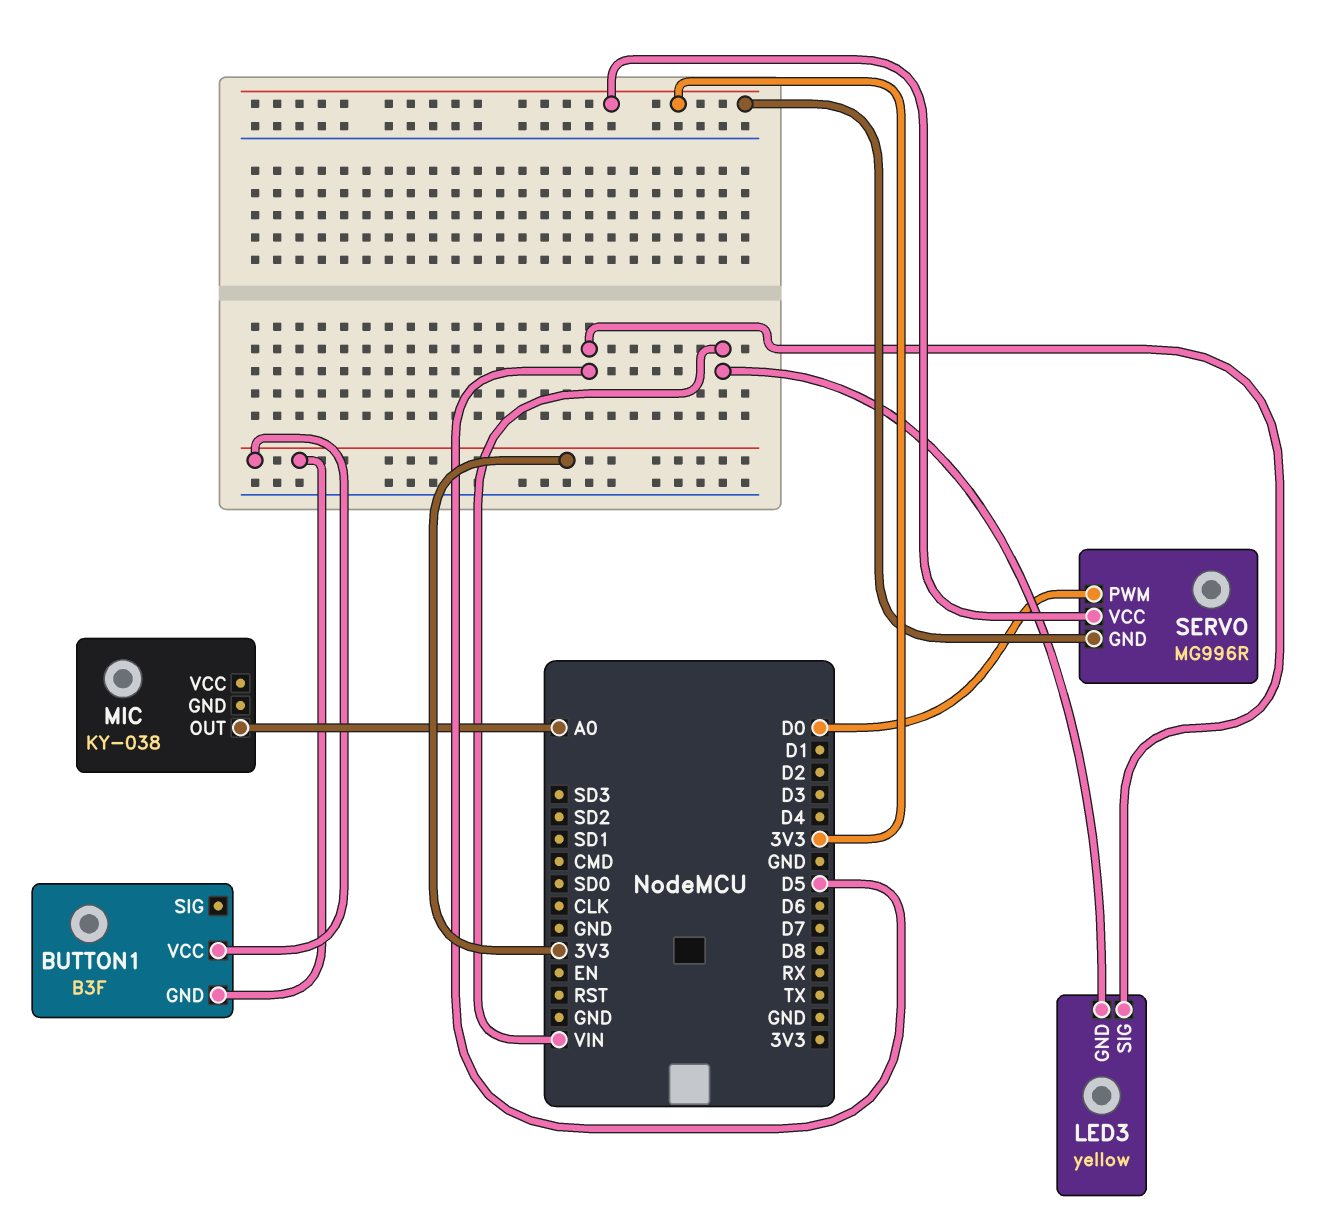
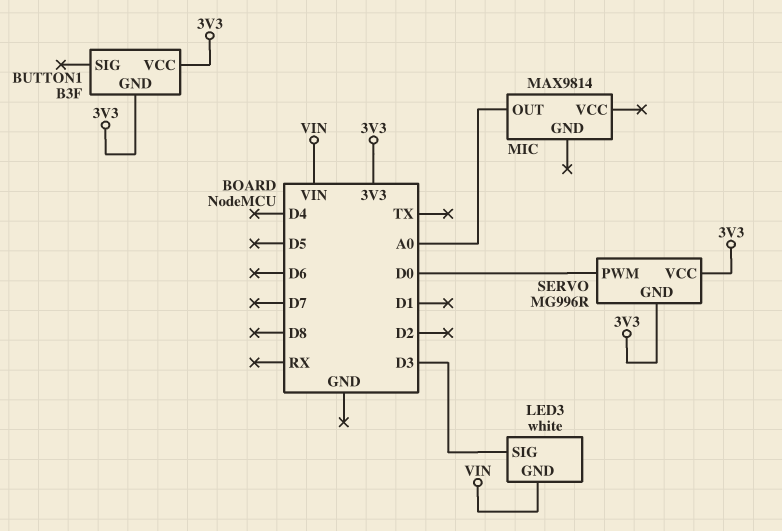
LED3: yellow -> white
LED3 pin SIG: D5 -> D3
MIC: KY-038 -> MAX9814

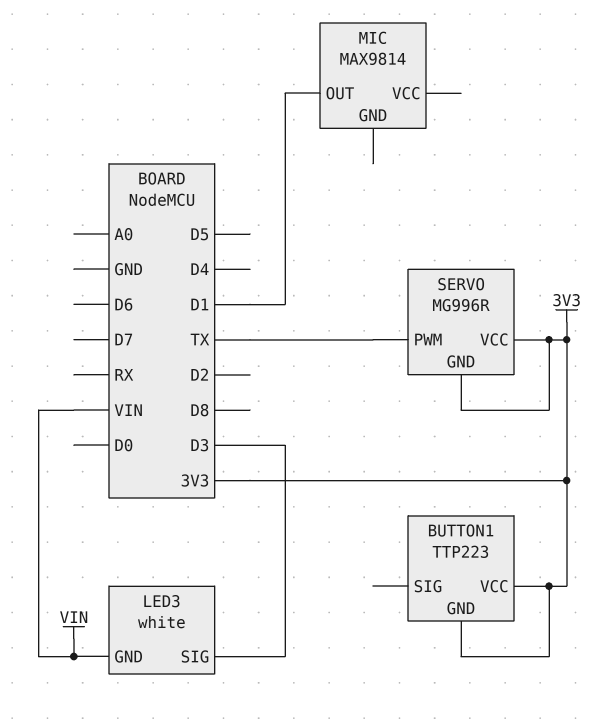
BUTTON1: B3F -> TTP223
MIC pin OUT: A0 -> D1
SERVO pin PWM: D0 -> TX

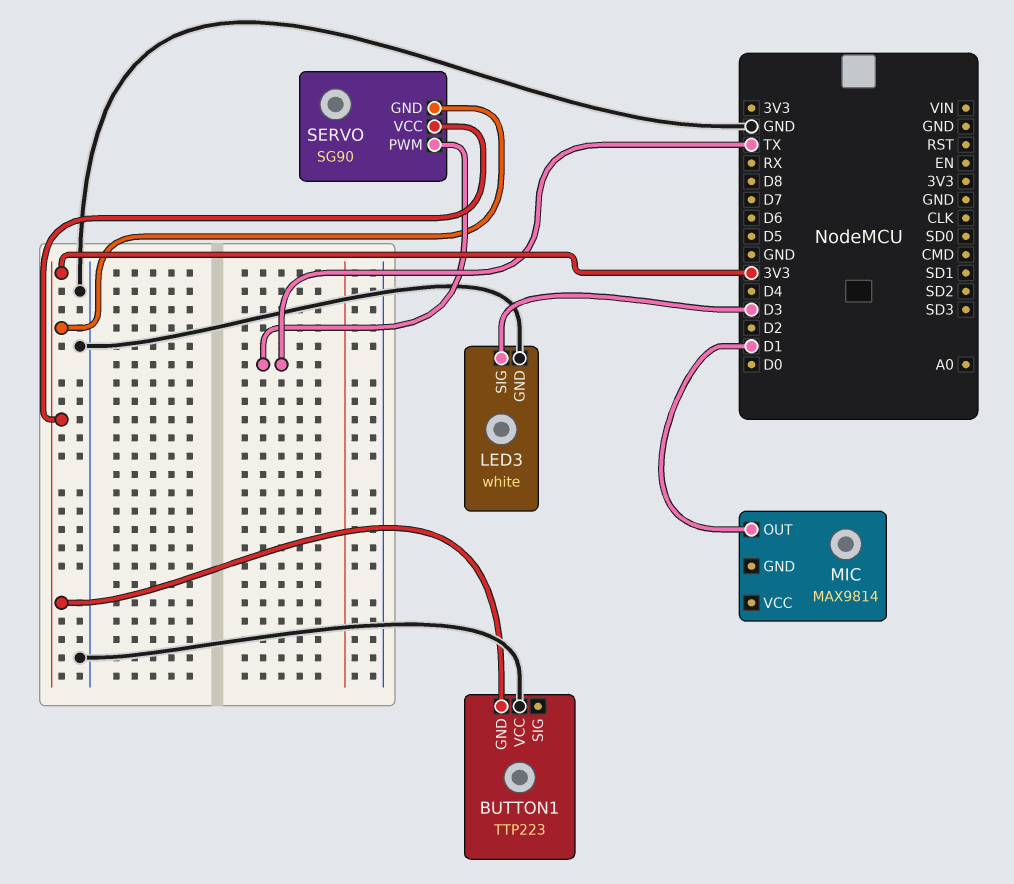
BUTTON1 pin VCC: 3V3 -> GND
LED3 pin GND: VIN -> GND
SERVO: MG996R -> SG90

